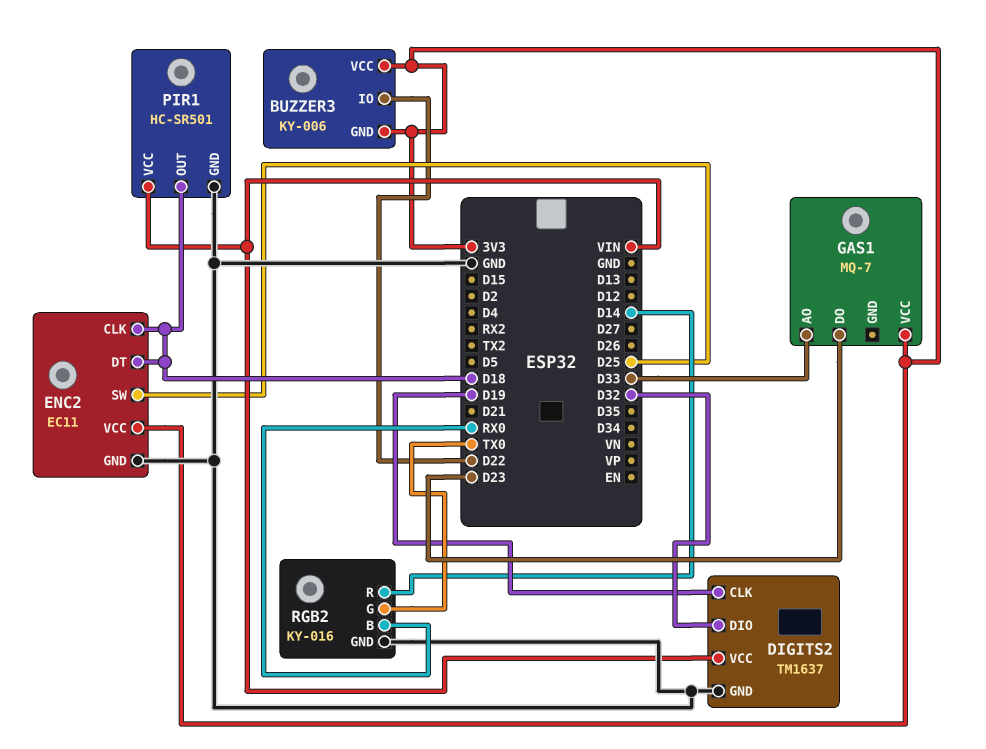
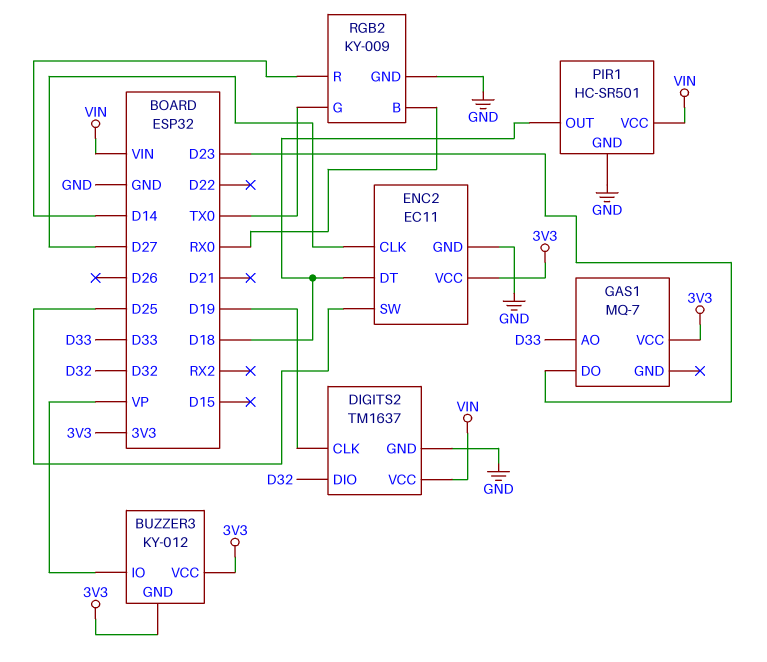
BUZZER3: KY-006 -> KY-012
BUZZER3 pin IO: D22 -> VP
ENC2 pin CLK: D18 -> D27
RGB2: KY-016 -> KY-009

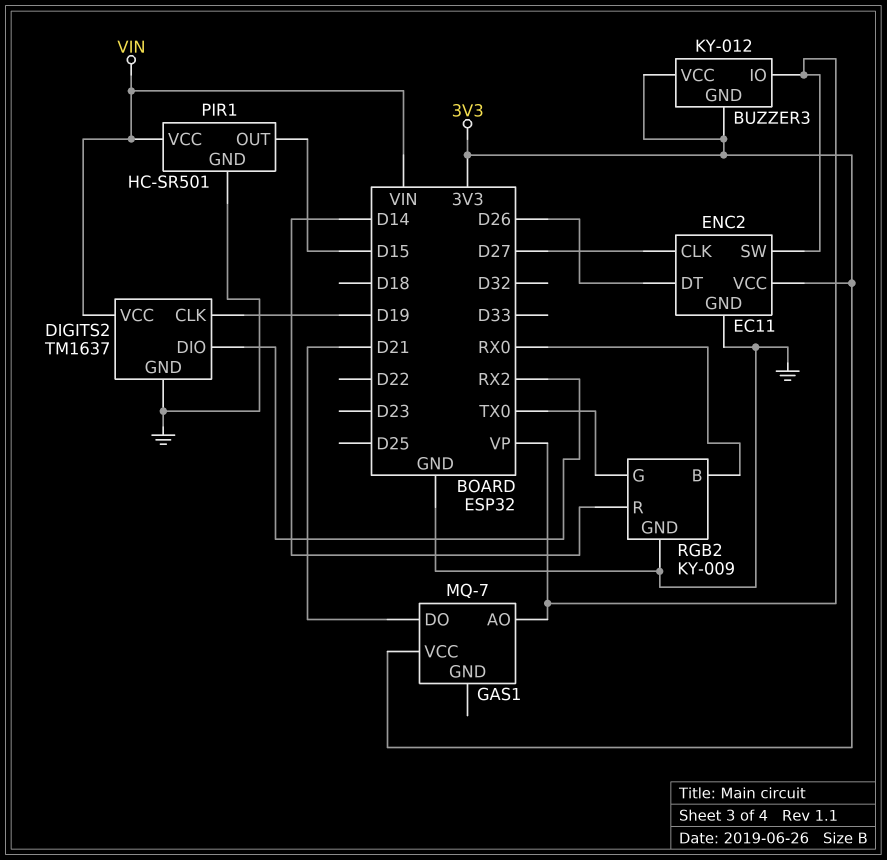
DIGITS2 pin DIO: D32 -> RX2
ENC2 pin DT: D18 -> D26
ENC2 pin SW: D25 -> VP
GAS1 pin AO: D33 -> VP
GAS1 pin DO: D23 -> D21
PIR1 pin OUT: D18 -> D15

